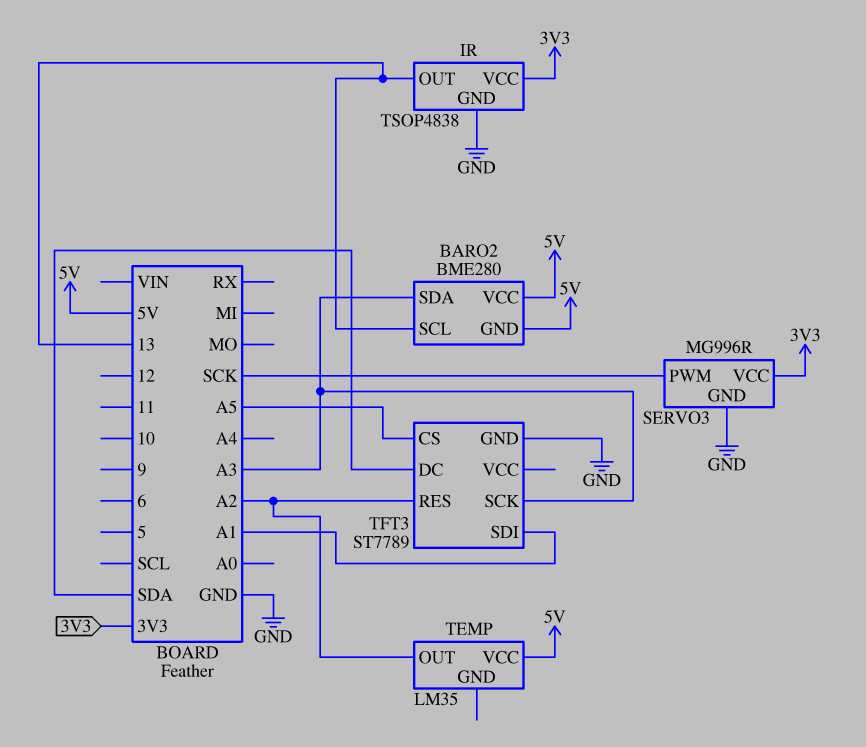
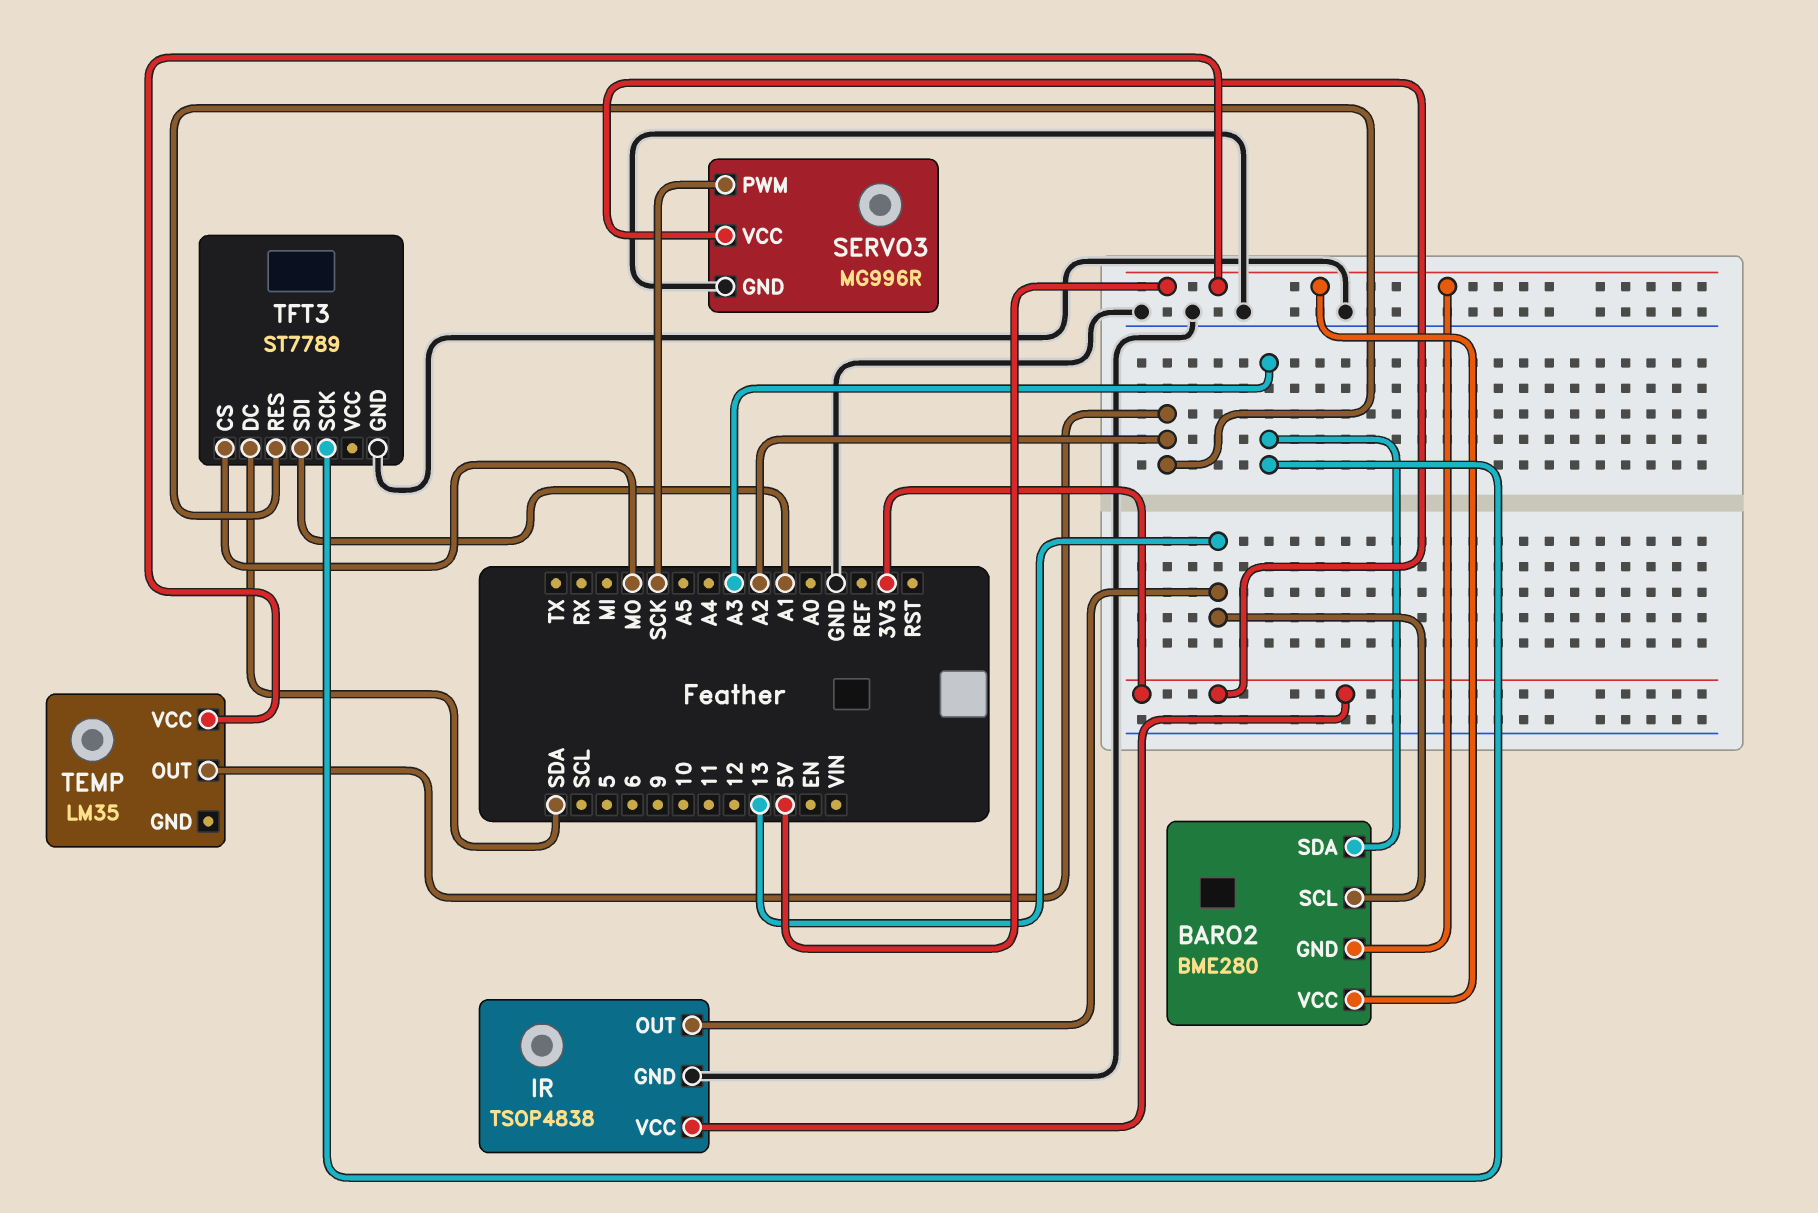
TFT3 pin CS: A5 -> MO

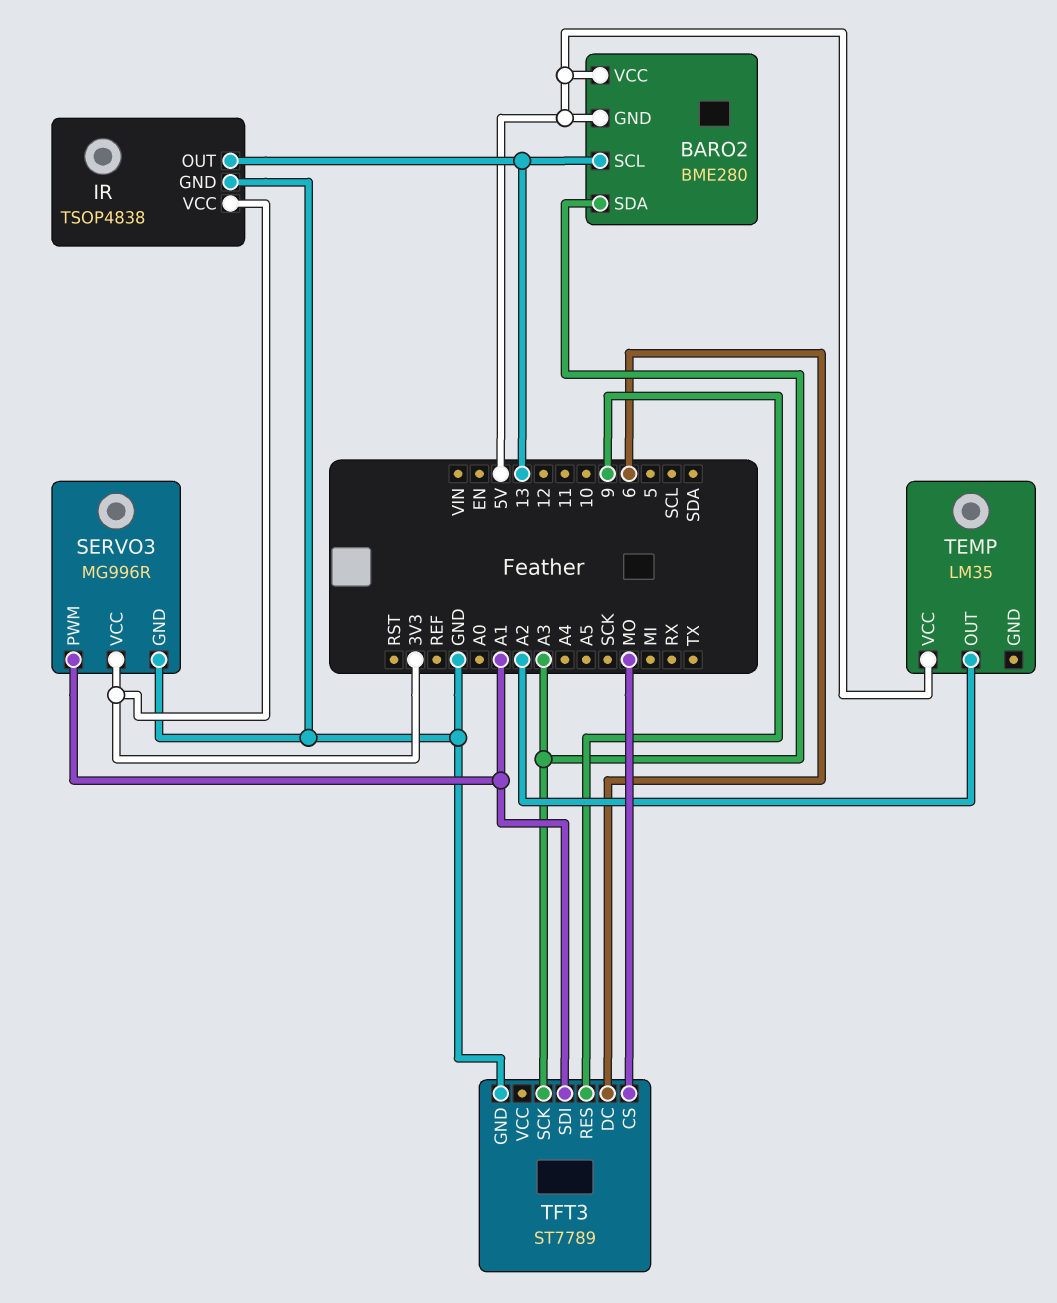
SERVO3 pin PWM: SCK -> A1
TFT3 pin DC: SDA -> 6
TFT3 pin RES: A2 -> 9

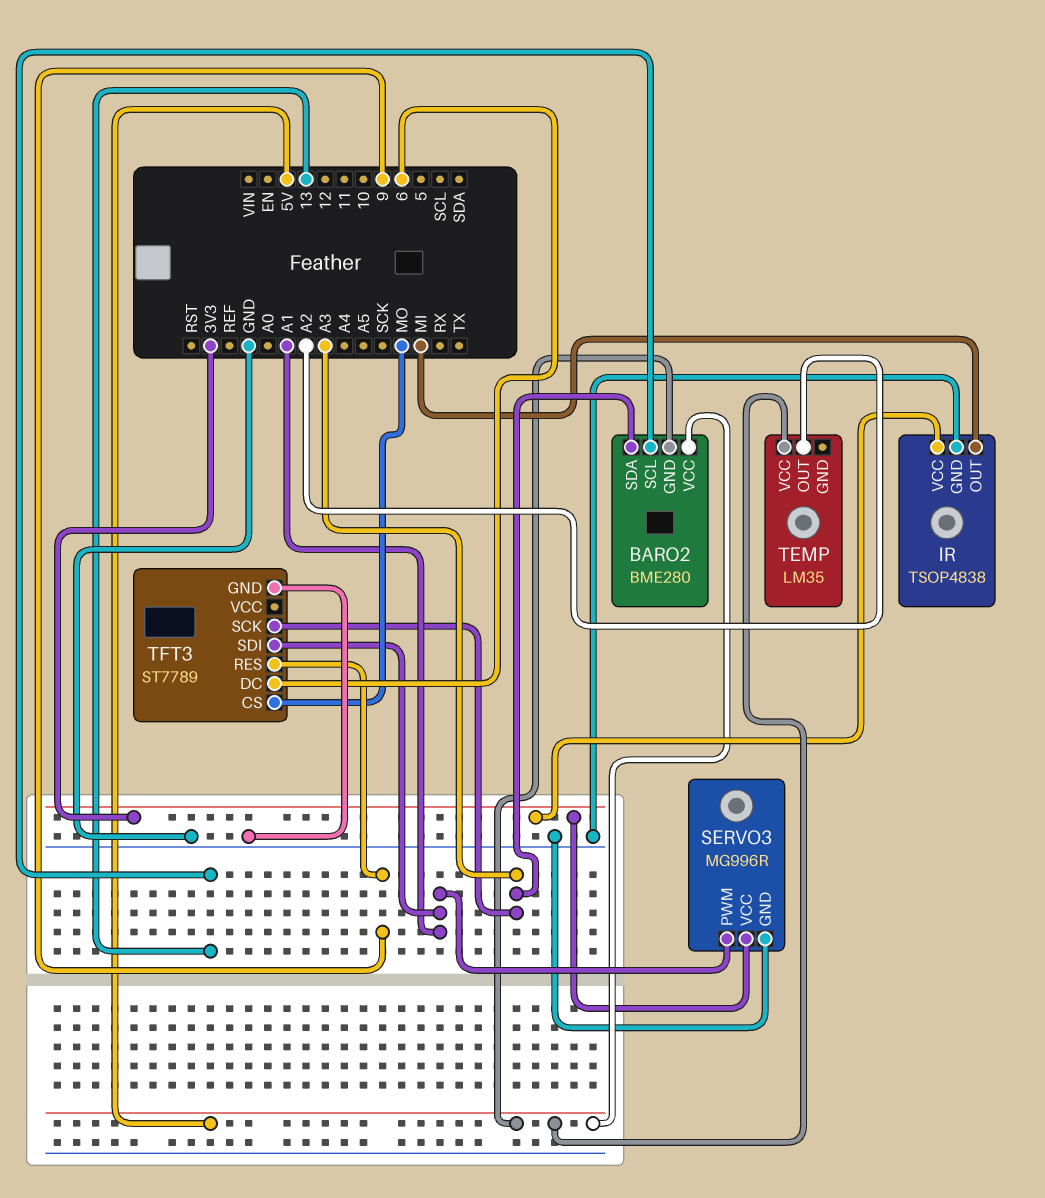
IR pin OUT: 13 -> MI

